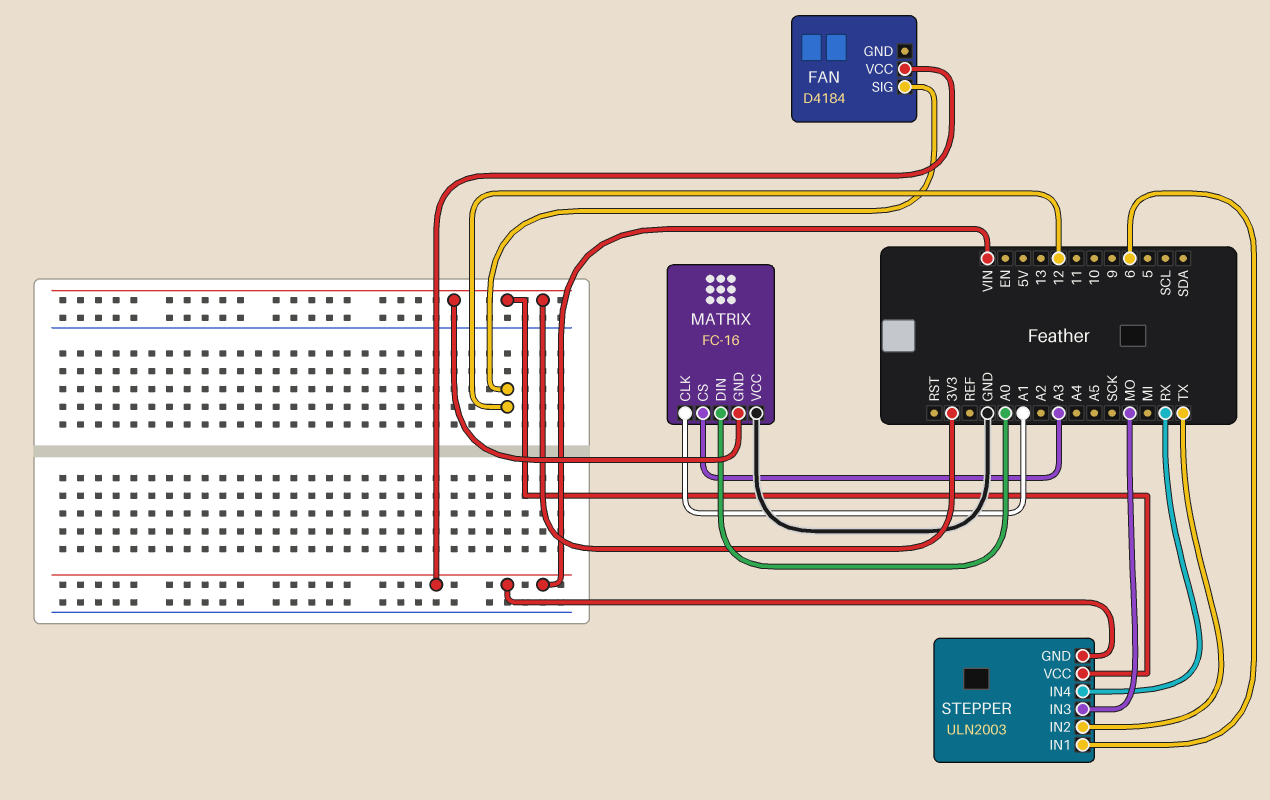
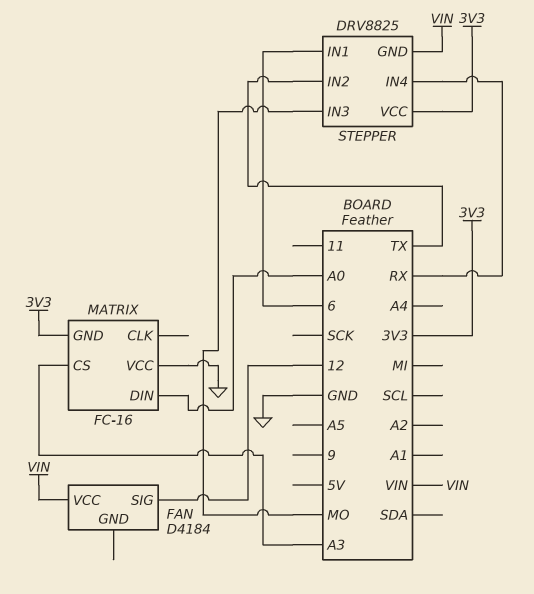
MATRIX pin CLK: A1 -> none
STEPPER: ULN2003 -> DRV8825

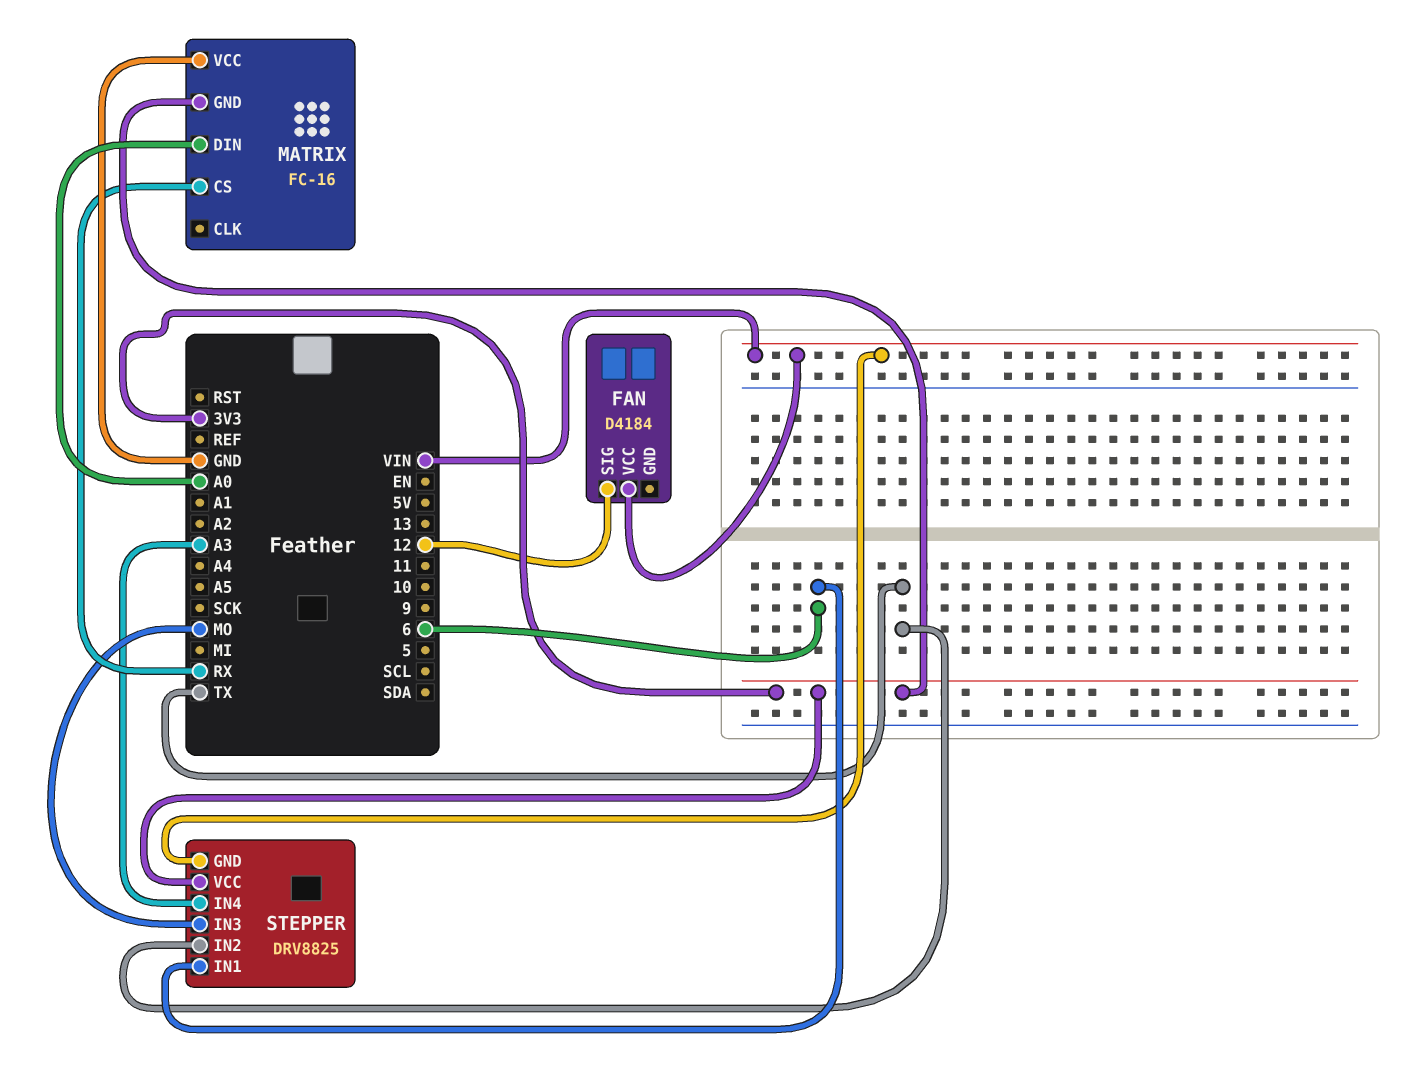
MATRIX pin CS: A3 -> RX
STEPPER pin IN4: RX -> A3

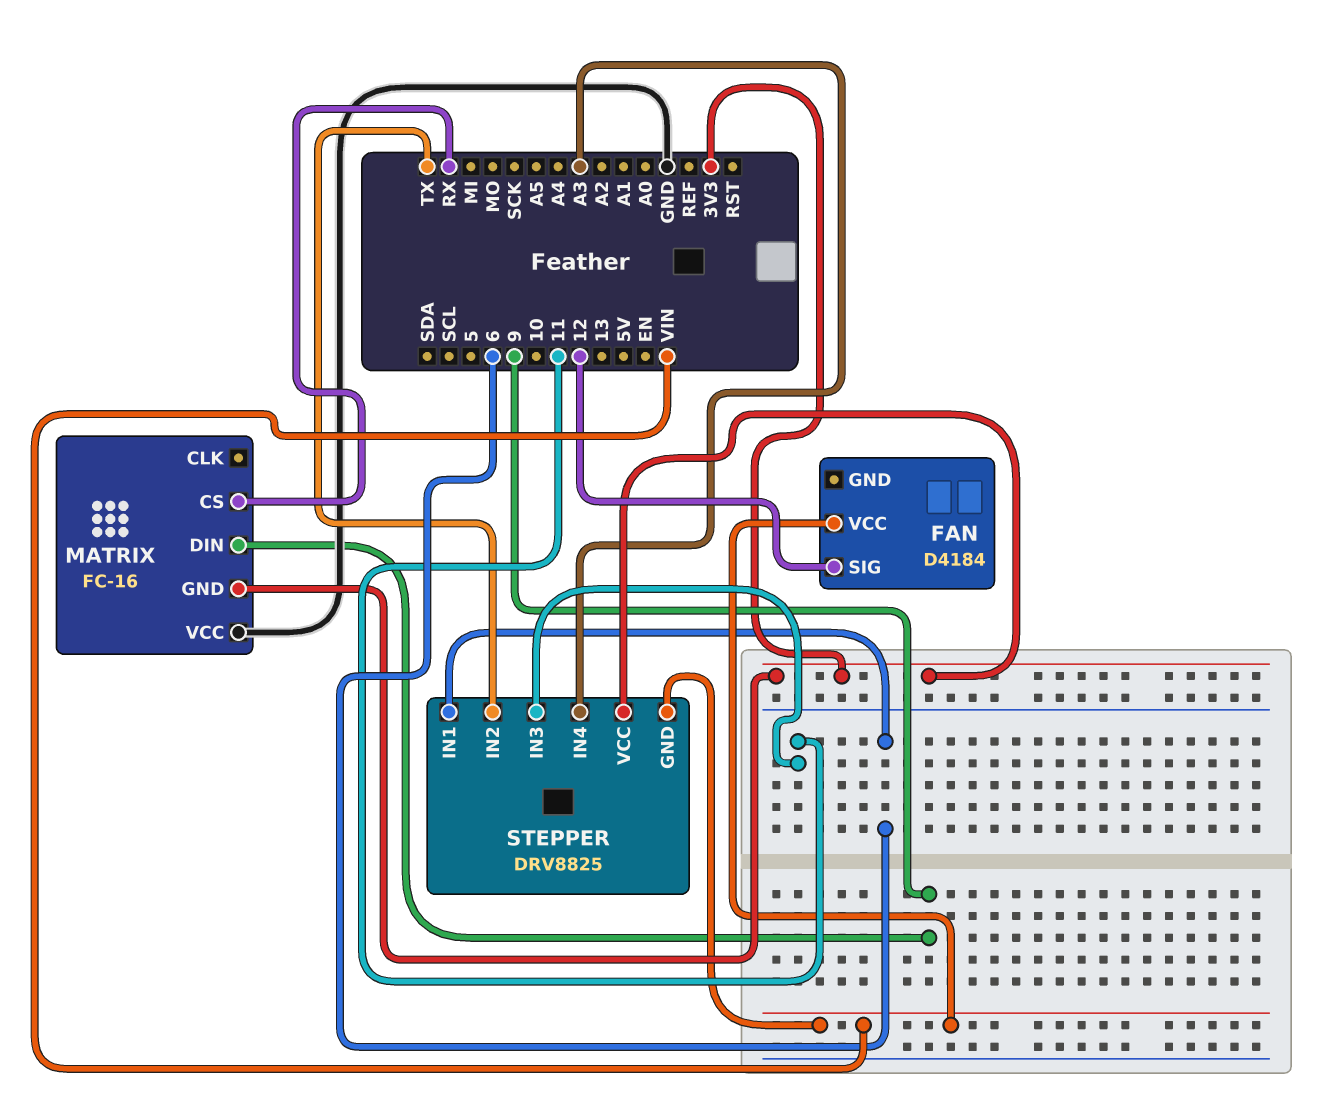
MATRIX pin DIN: A0 -> 9
STEPPER pin IN3: MO -> 11

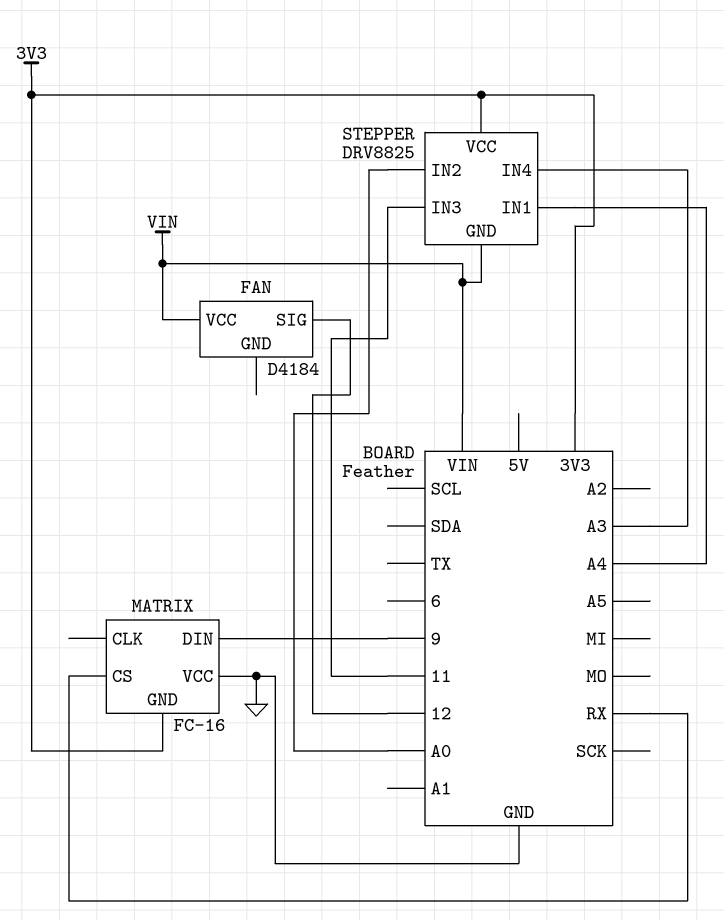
STEPPER pin IN1: 6 -> A4
STEPPER pin IN2: TX -> A0

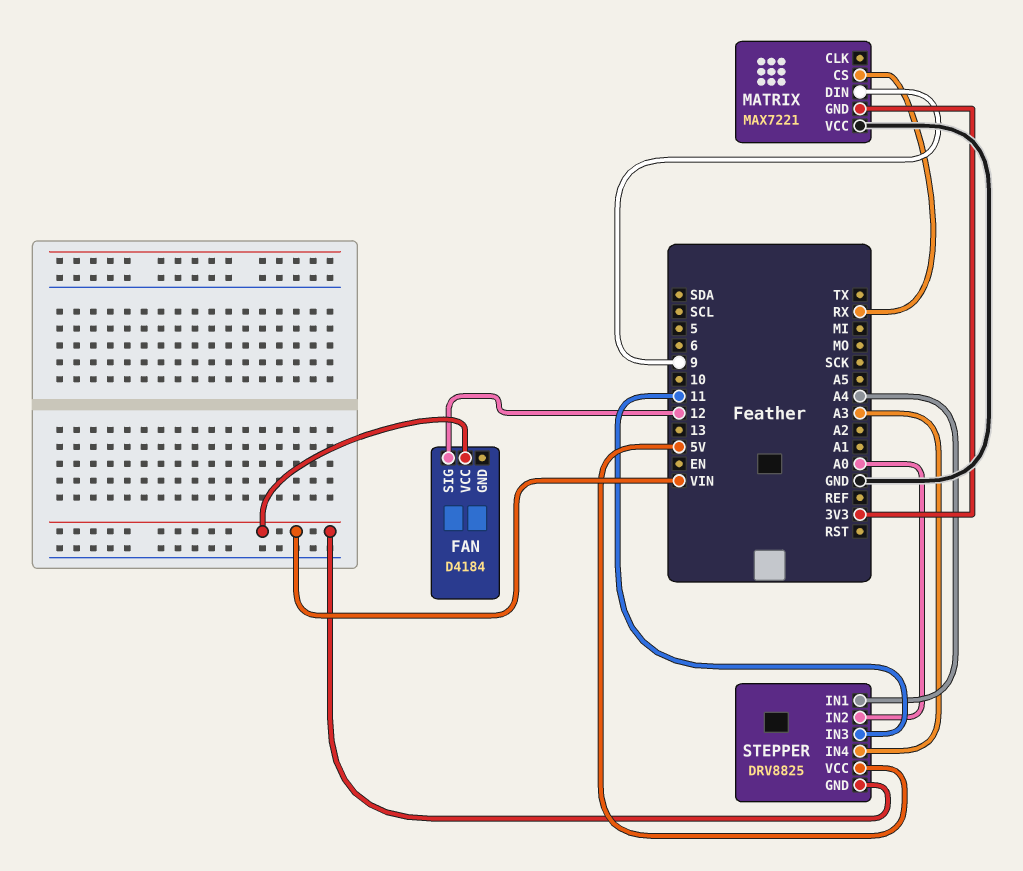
MATRIX: FC-16 -> MAX7221
STEPPER pin VCC: 3V3 -> 5V

